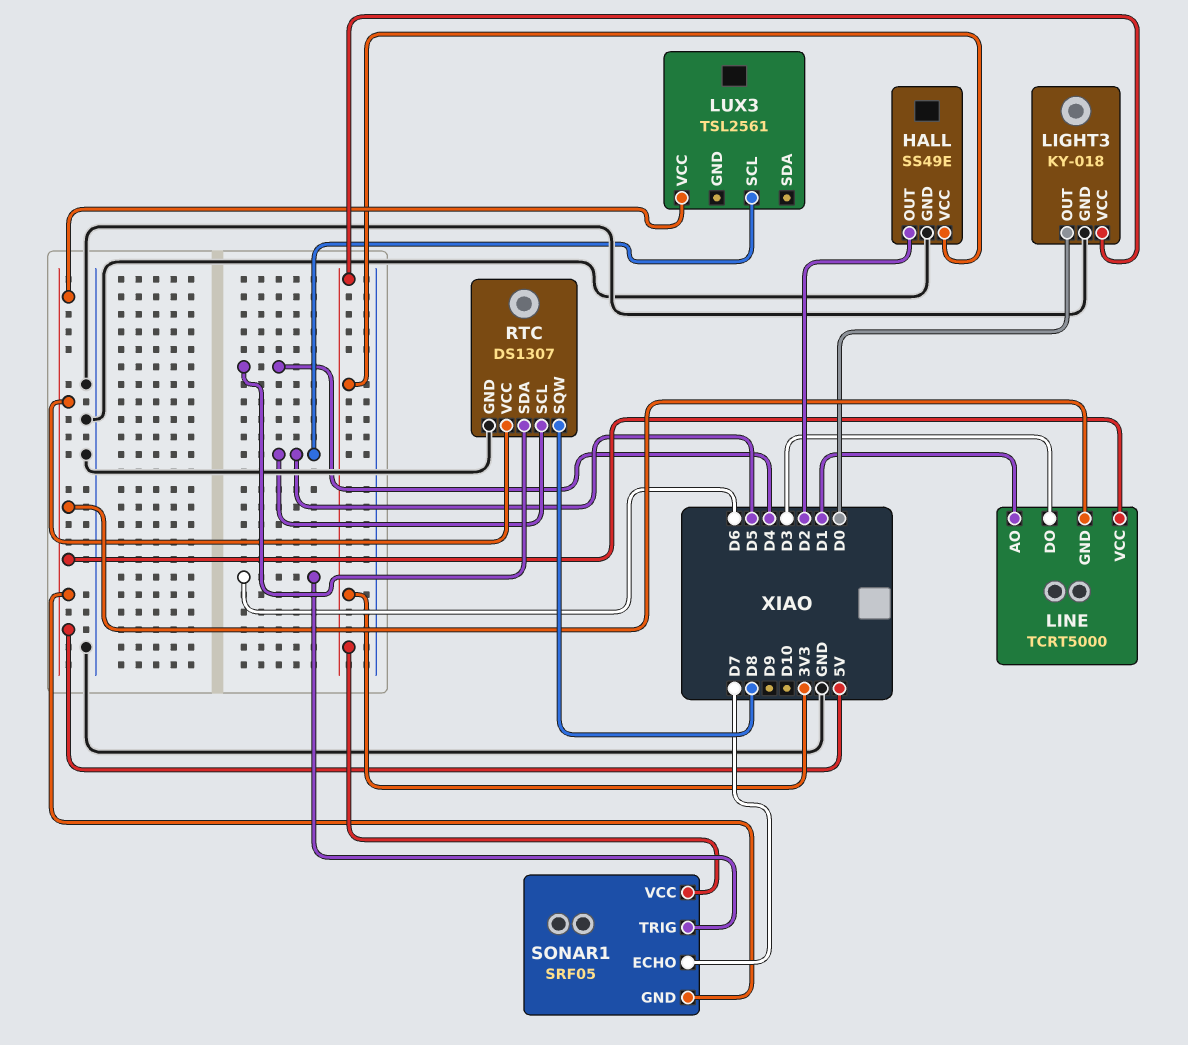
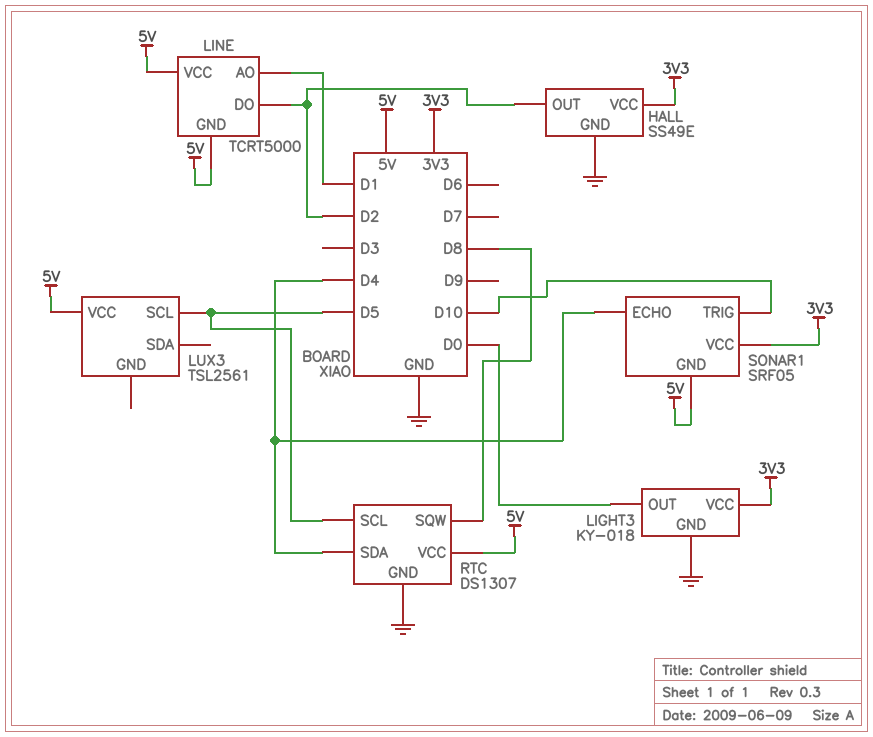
LINE pin DO: D3 -> D2
SONAR1 pin ECHO: D7 -> D4
SONAR1 pin TRIG: D6 -> D10

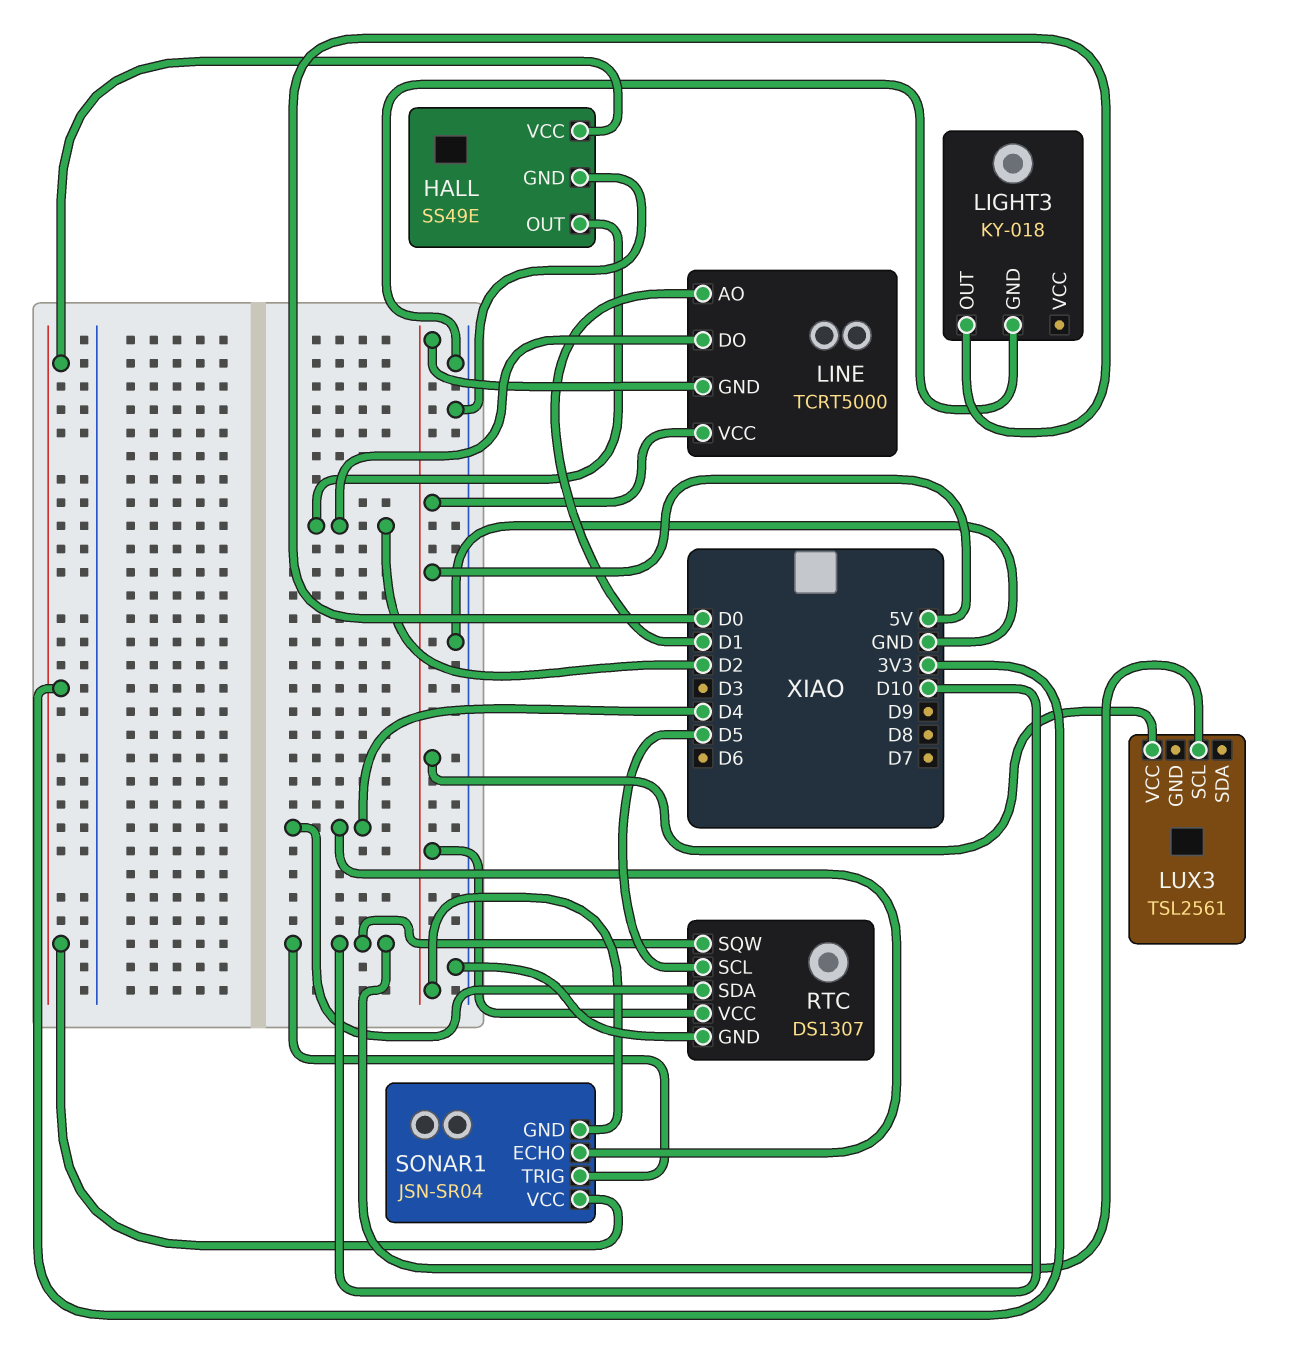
LIGHT3 pin VCC: 3V3 -> none
LUX3 pin SCL: D5 -> D10
RTC pin SQW: D8 -> D10
SONAR1: SRF05 -> JSN-SR04

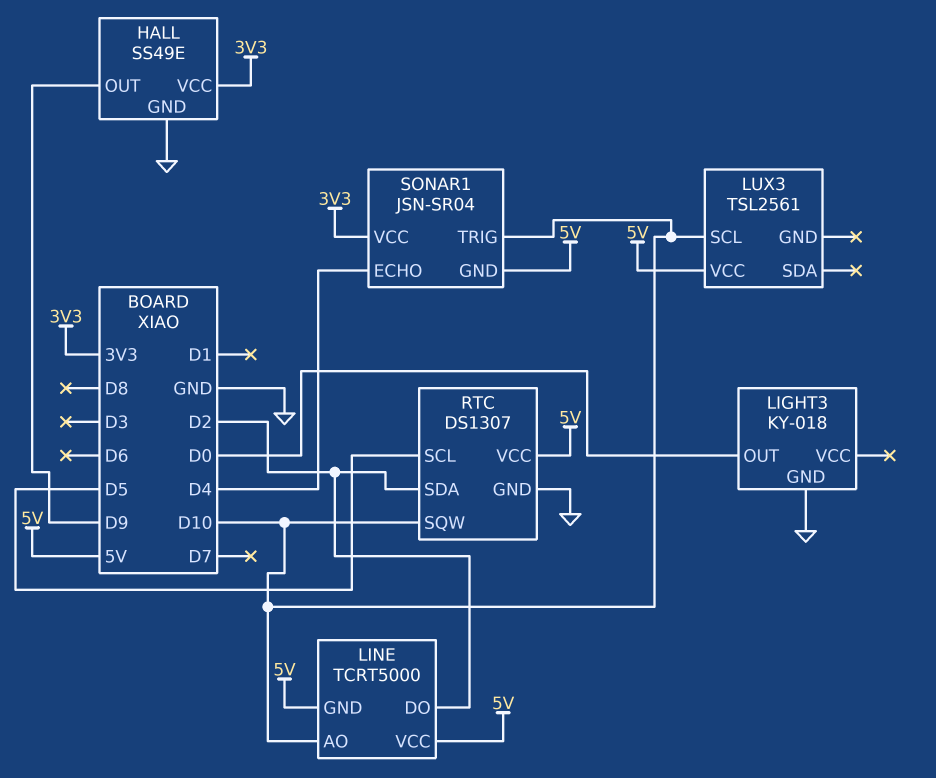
HALL pin OUT: D2 -> D9
LINE pin AO: D1 -> D10
RTC pin SDA: D4 -> D2

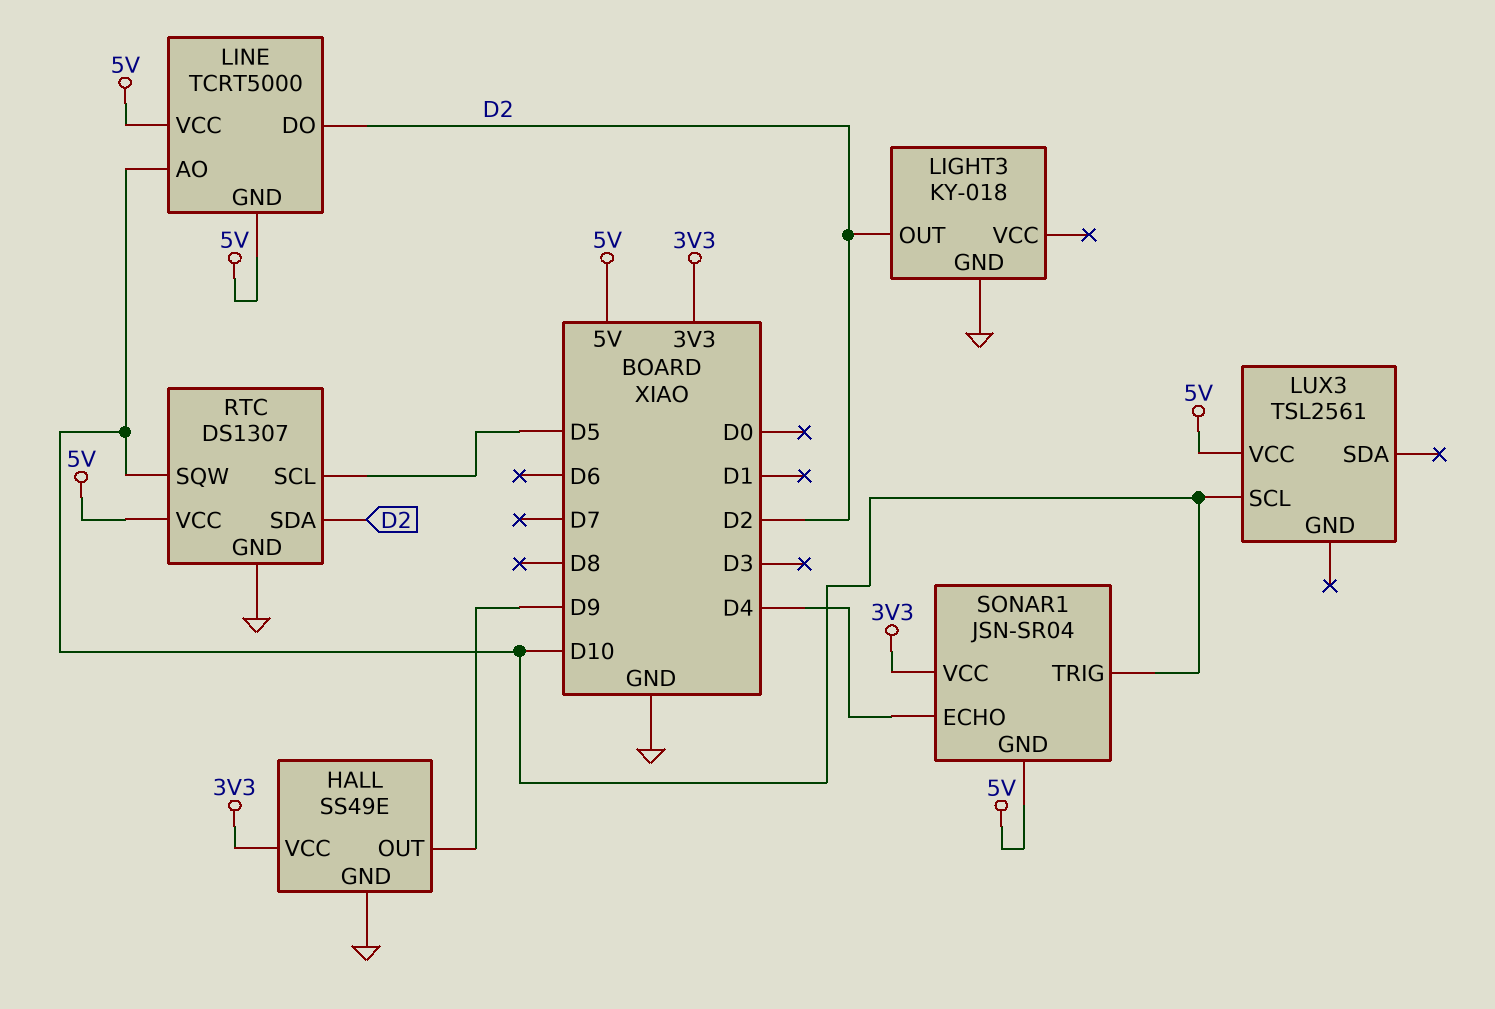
LIGHT3 pin OUT: D0 -> D2

